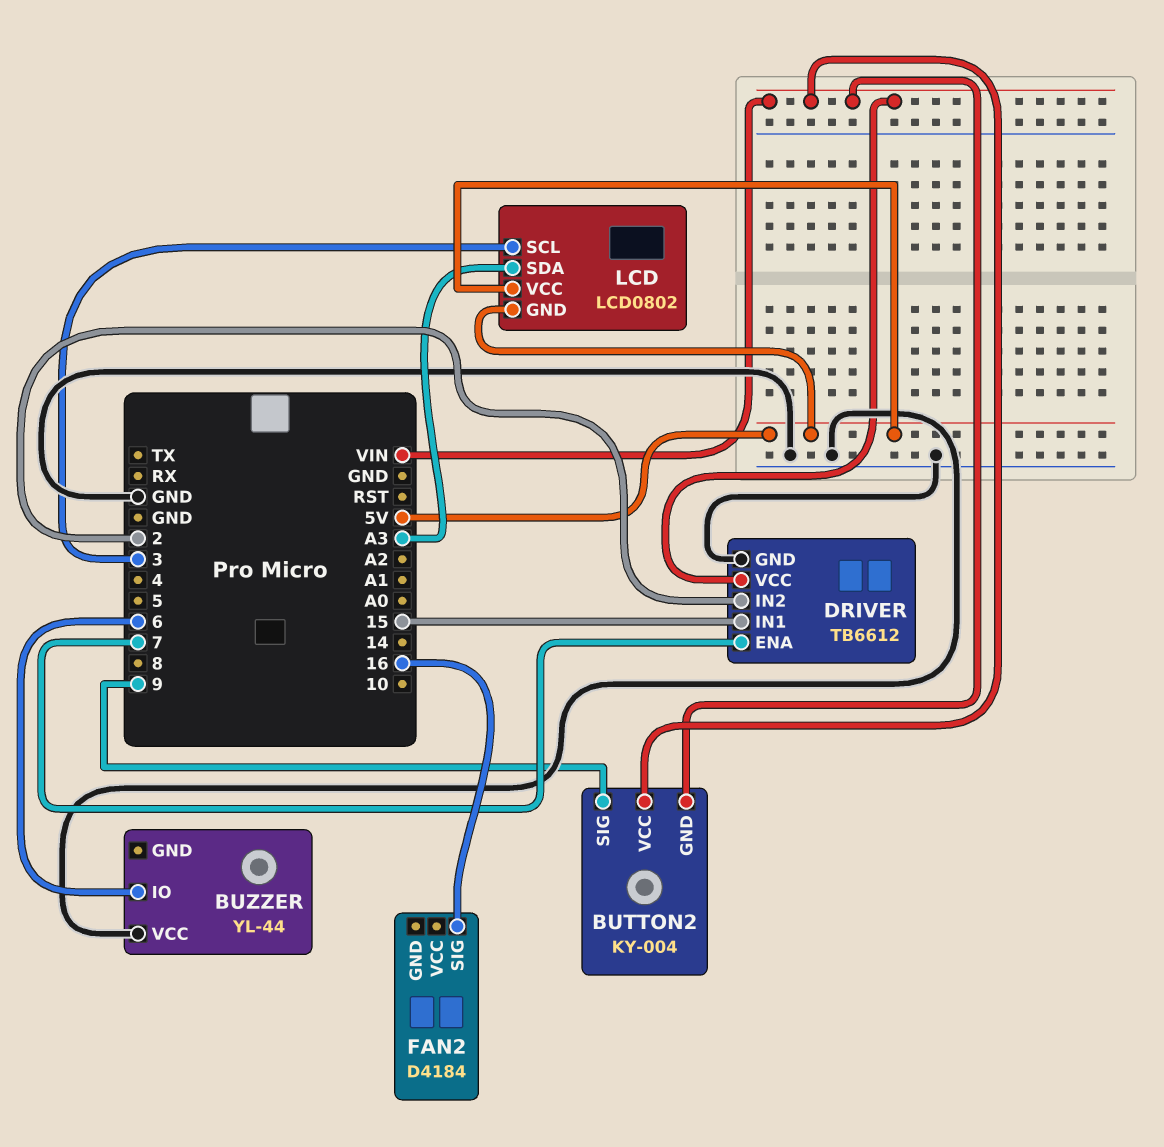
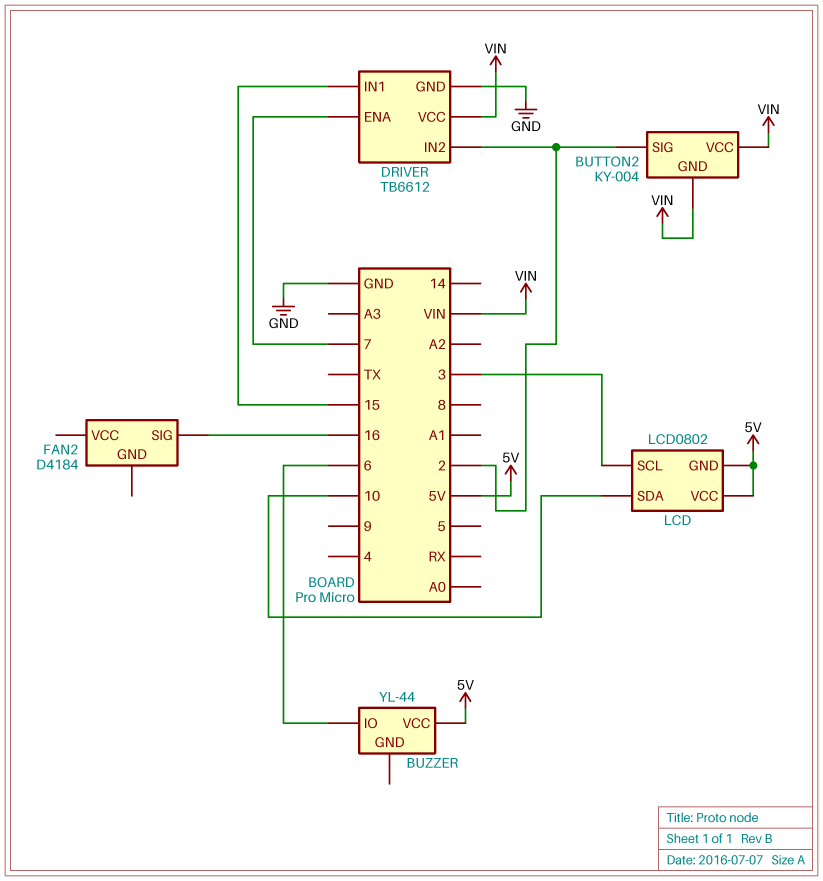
BUTTON2 pin SIG: 9 -> 2
BUZZER pin VCC: GND -> 5V
LCD pin SDA: A3 -> 10

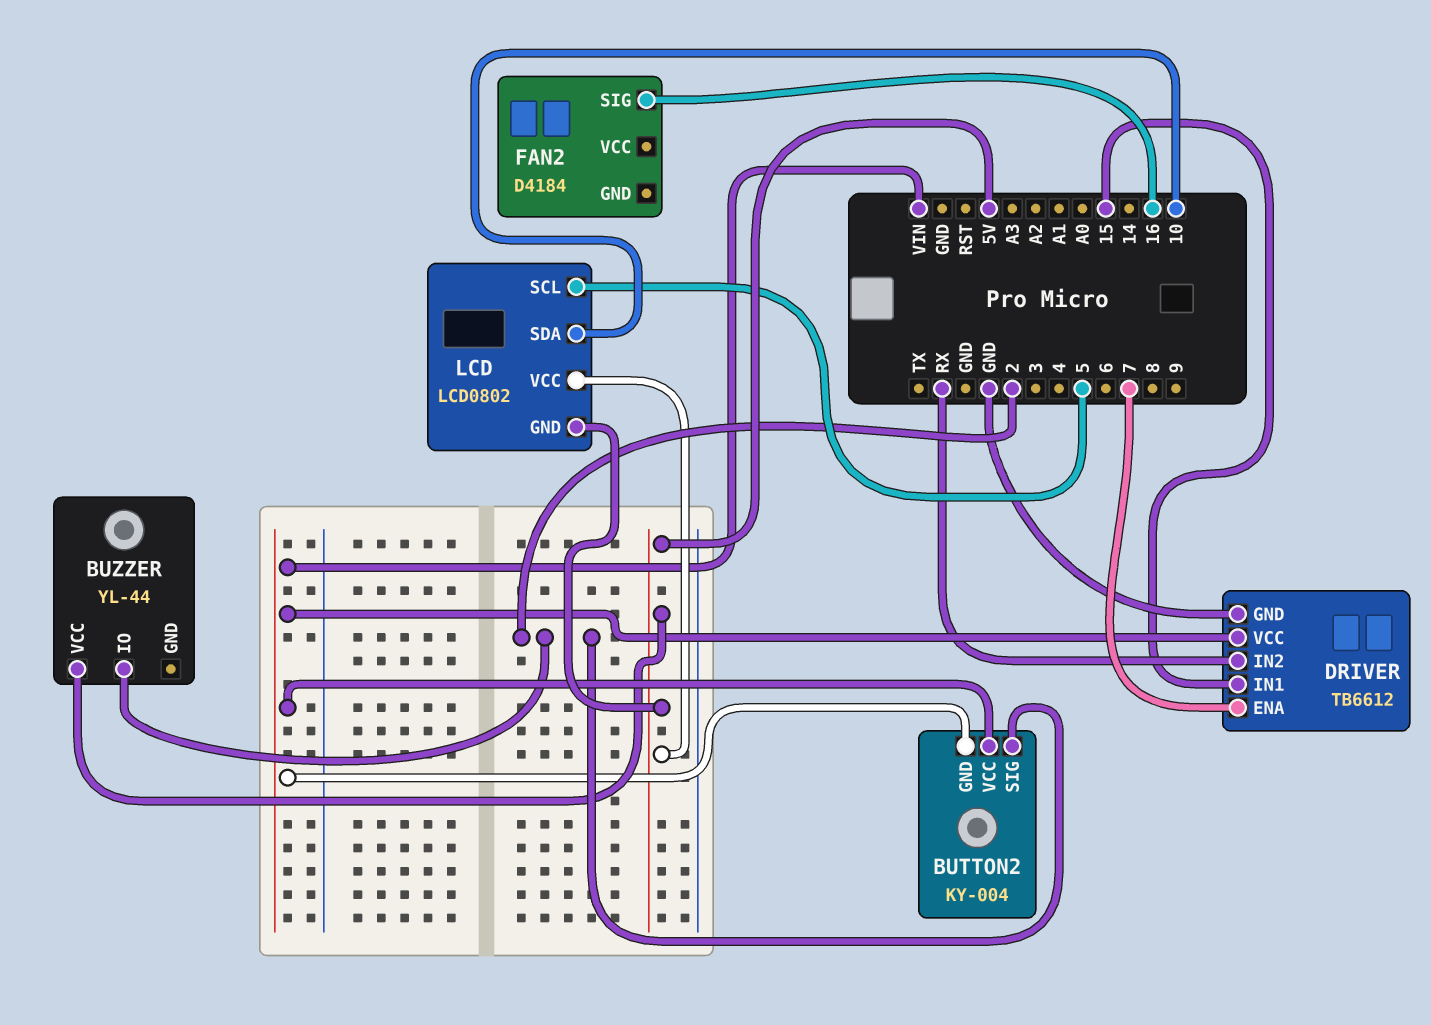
BUZZER pin IO: 6 -> 2
DRIVER pin IN2: 2 -> RX
LCD pin SCL: 3 -> 5

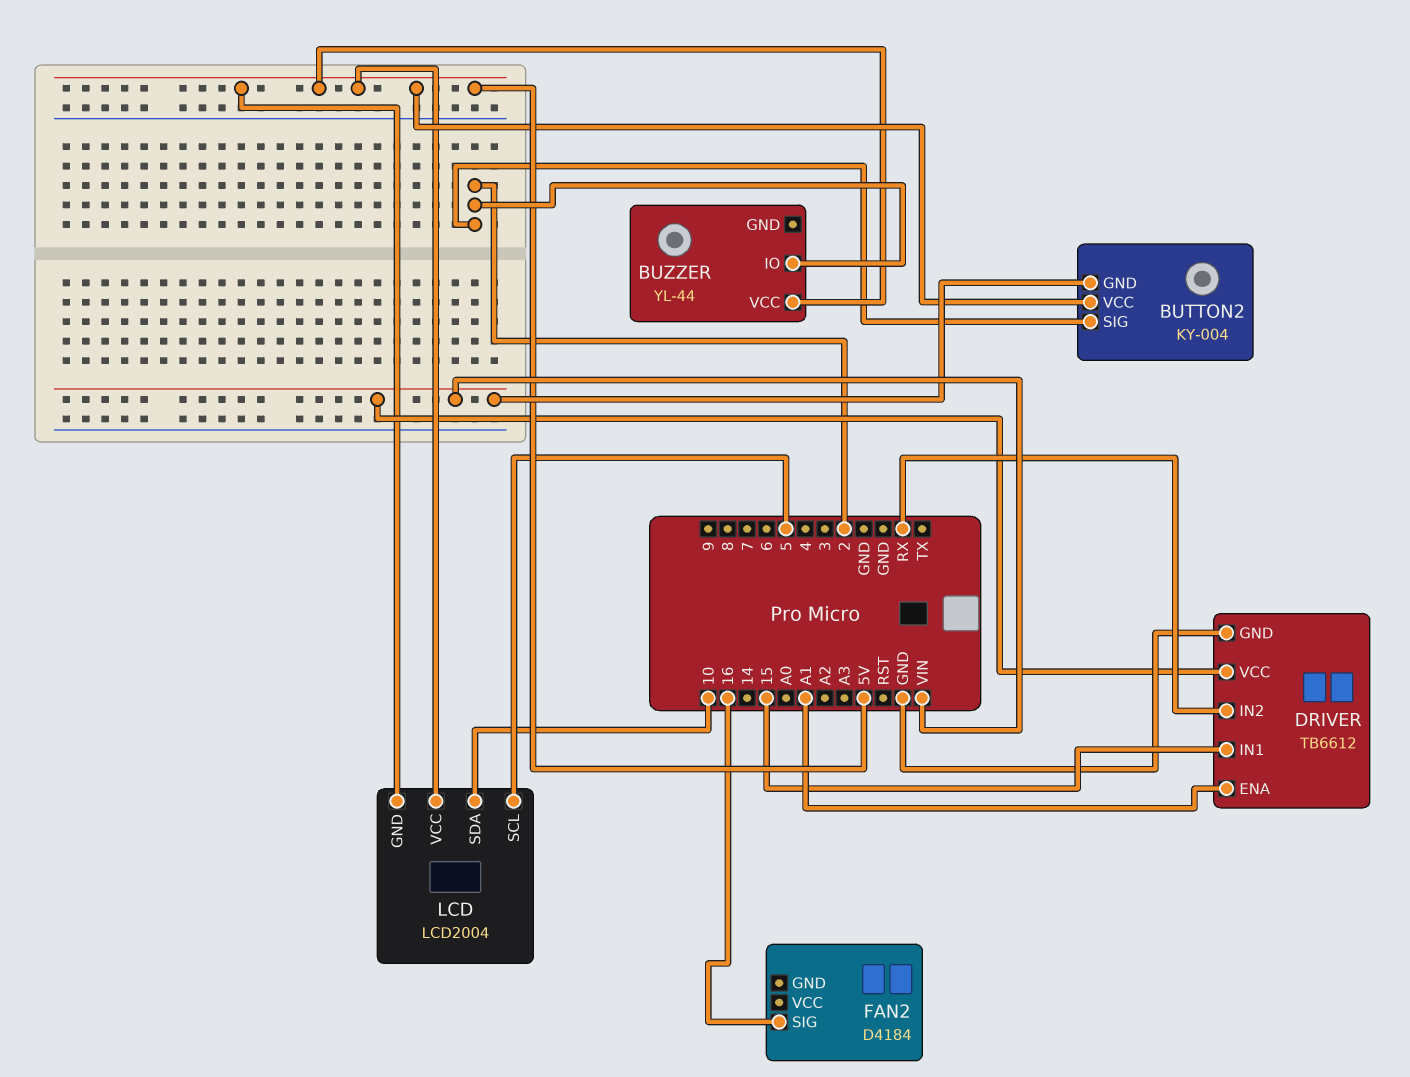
BUTTON2 pin VCC: VIN -> 5V
DRIVER pin ENA: 7 -> A1
LCD: LCD0802 -> LCD2004

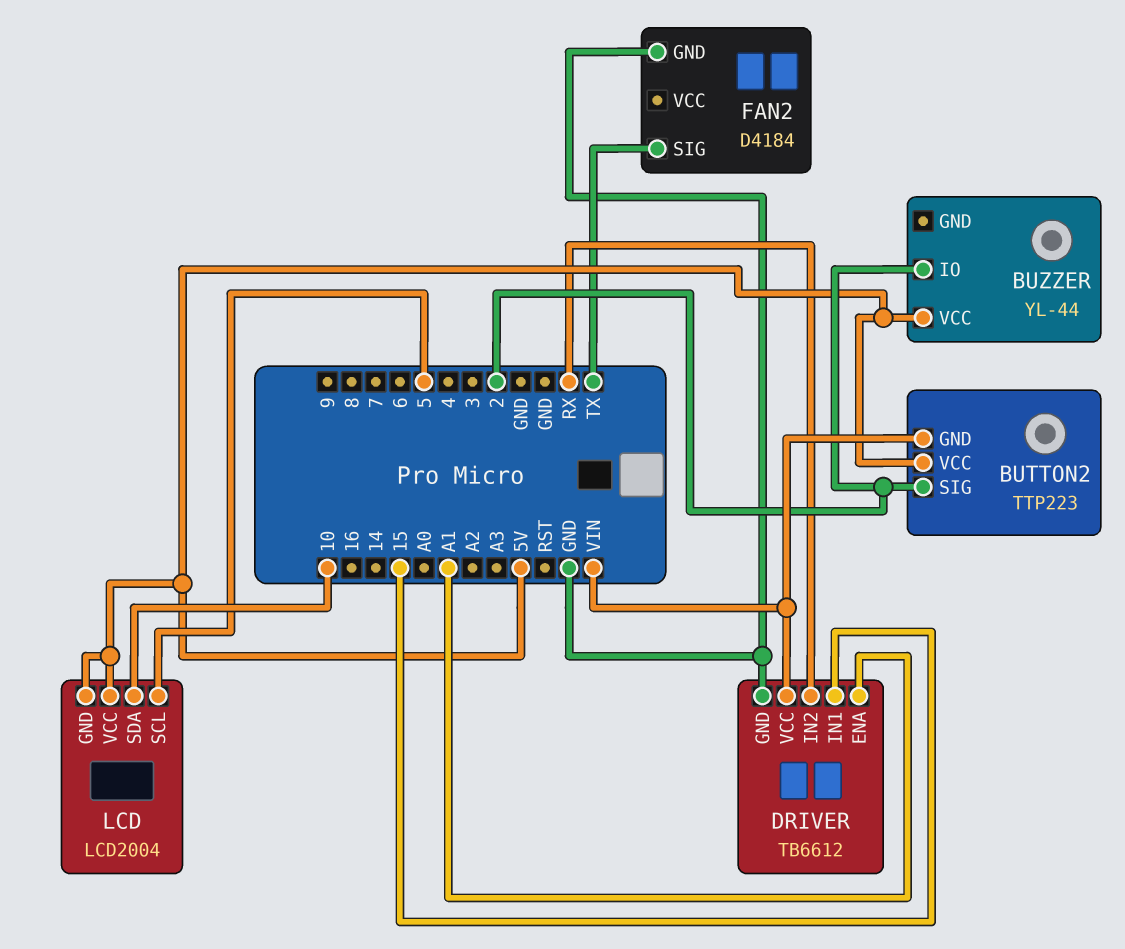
BUTTON2: KY-004 -> TTP223
FAN2 pin GND: none -> GND
FAN2 pin SIG: 16 -> TX

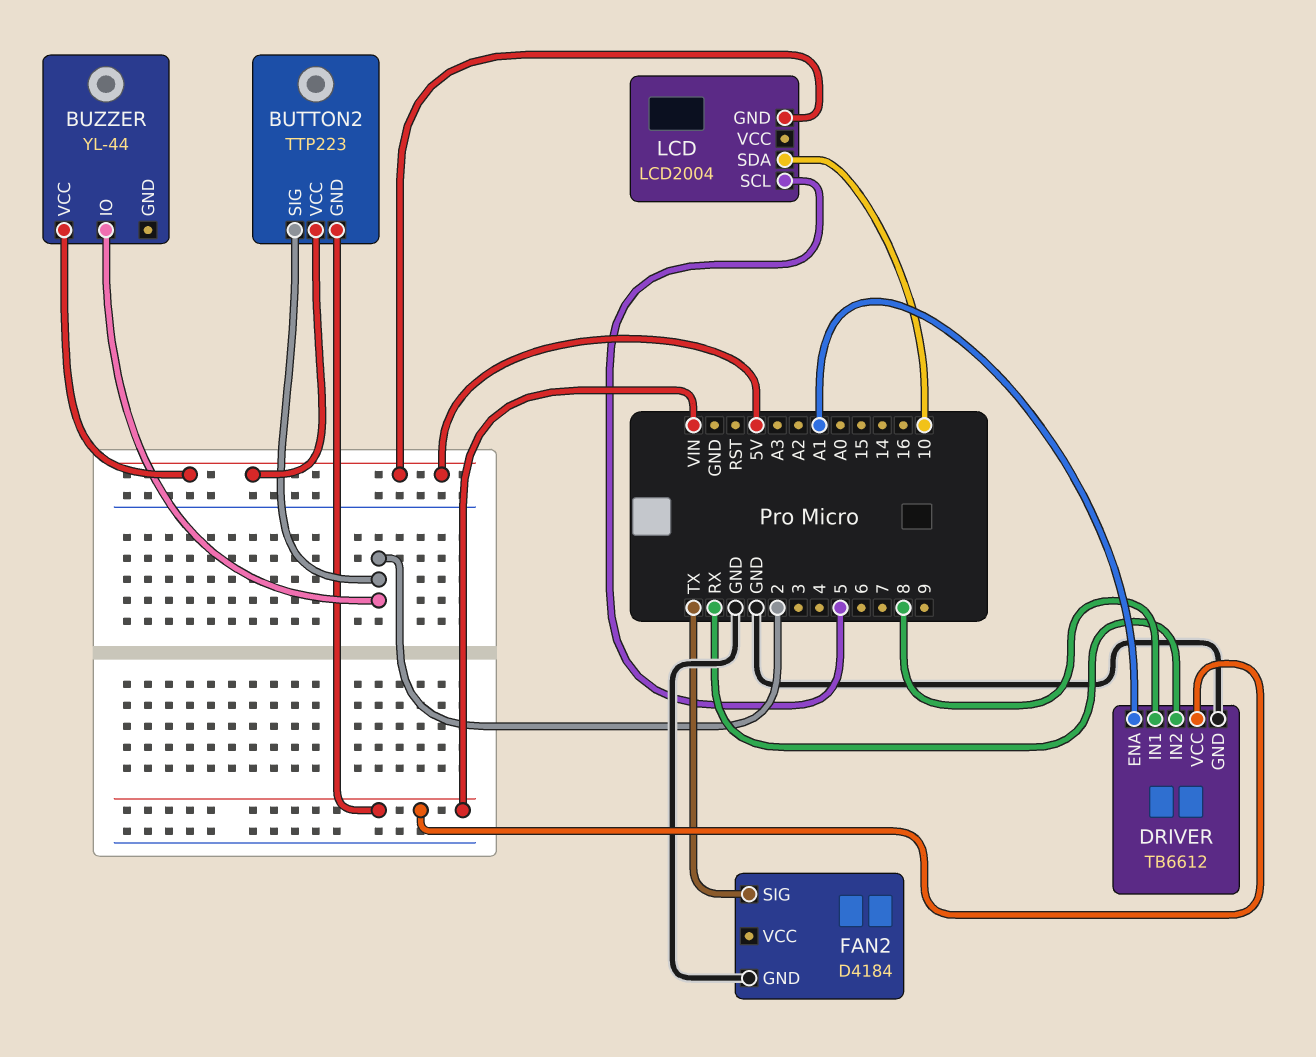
DRIVER pin IN1: 15 -> 8
LCD pin VCC: 5V -> none

